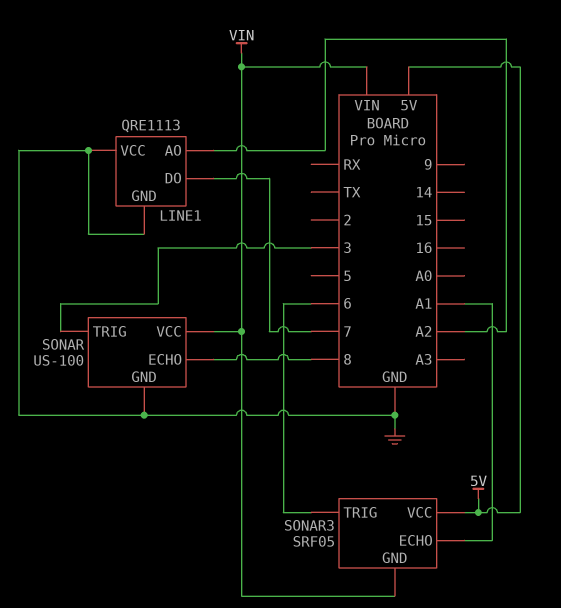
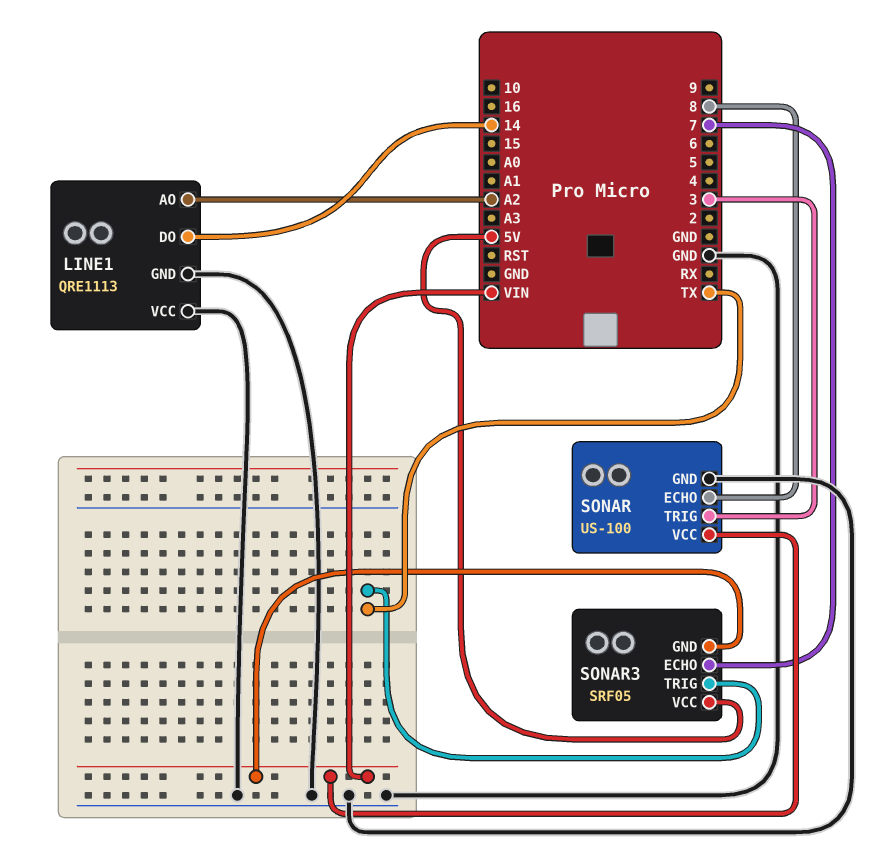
LINE1 pin DO: 7 -> 14
SONAR3 pin ECHO: A1 -> 7
SONAR3 pin TRIG: 6 -> TX

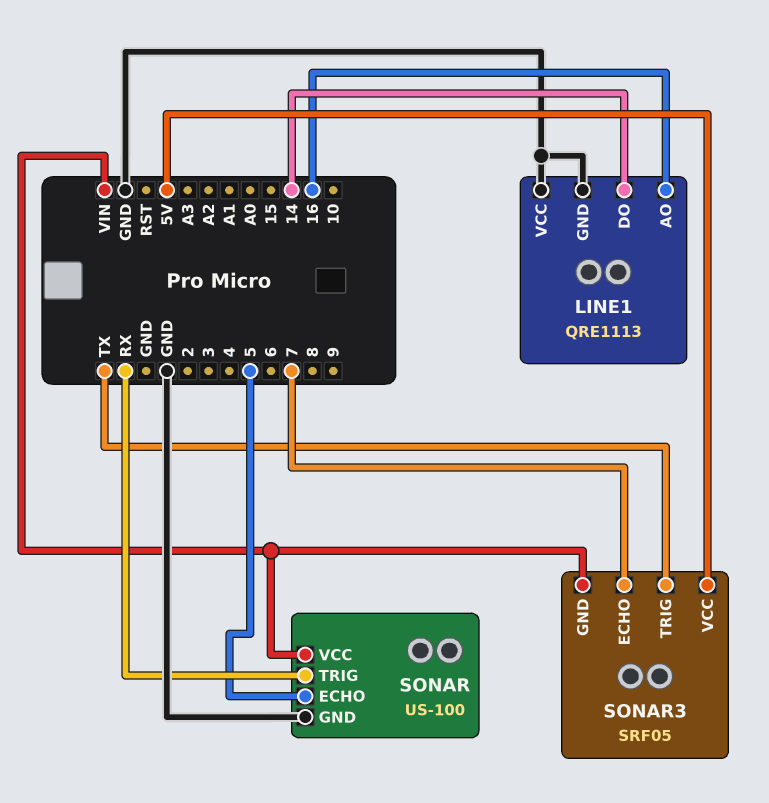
LINE1 pin AO: A2 -> 16
SONAR pin ECHO: 8 -> 5
SONAR pin TRIG: 3 -> RX

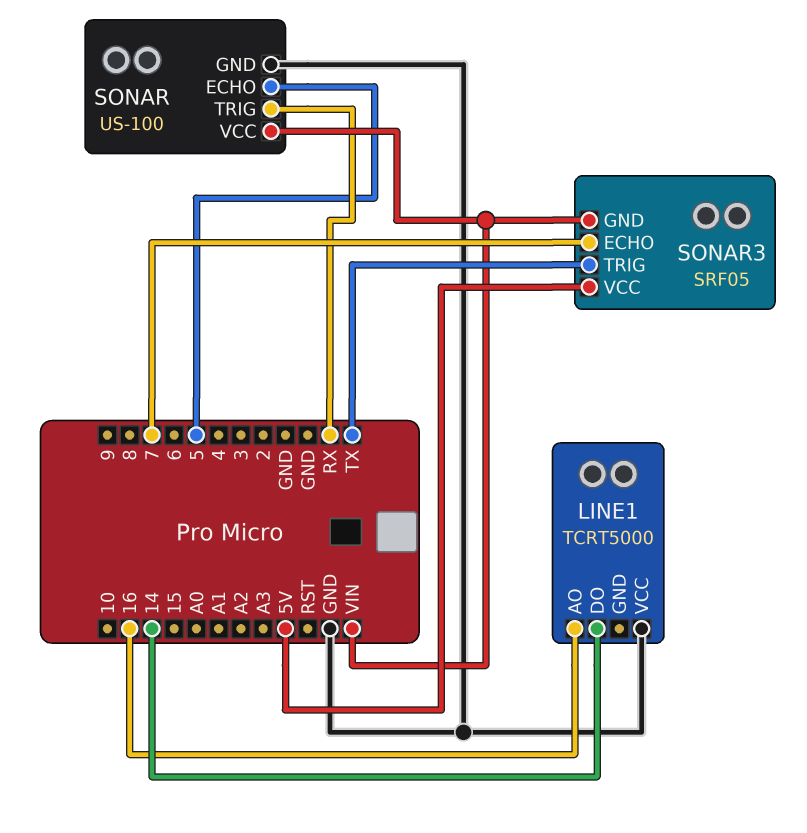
LINE1: QRE1113 -> TCRT5000
LINE1 pin GND: GND -> none

